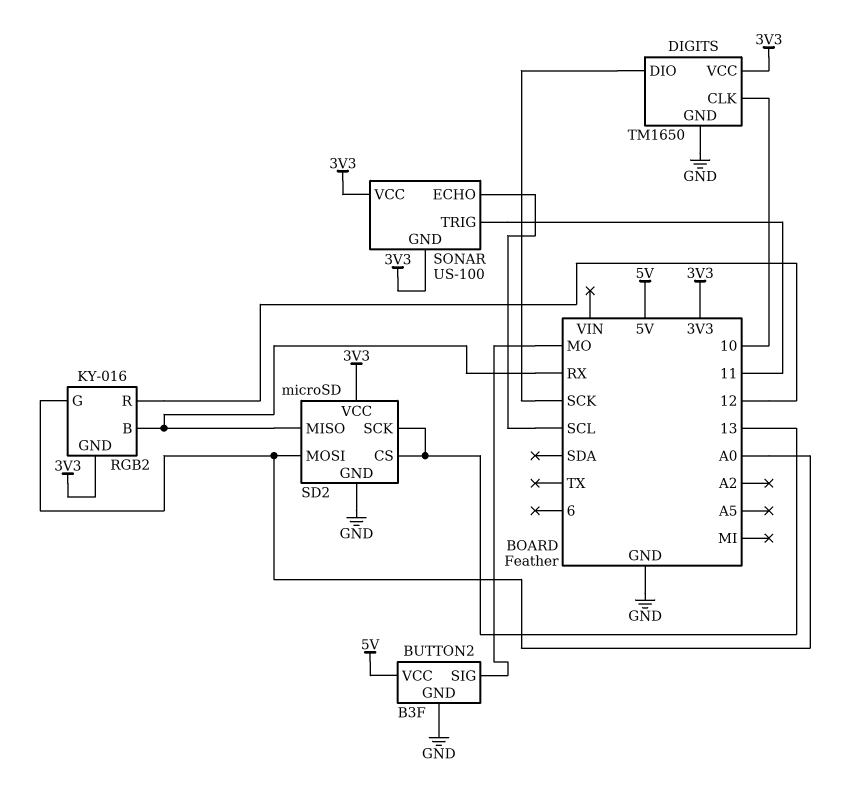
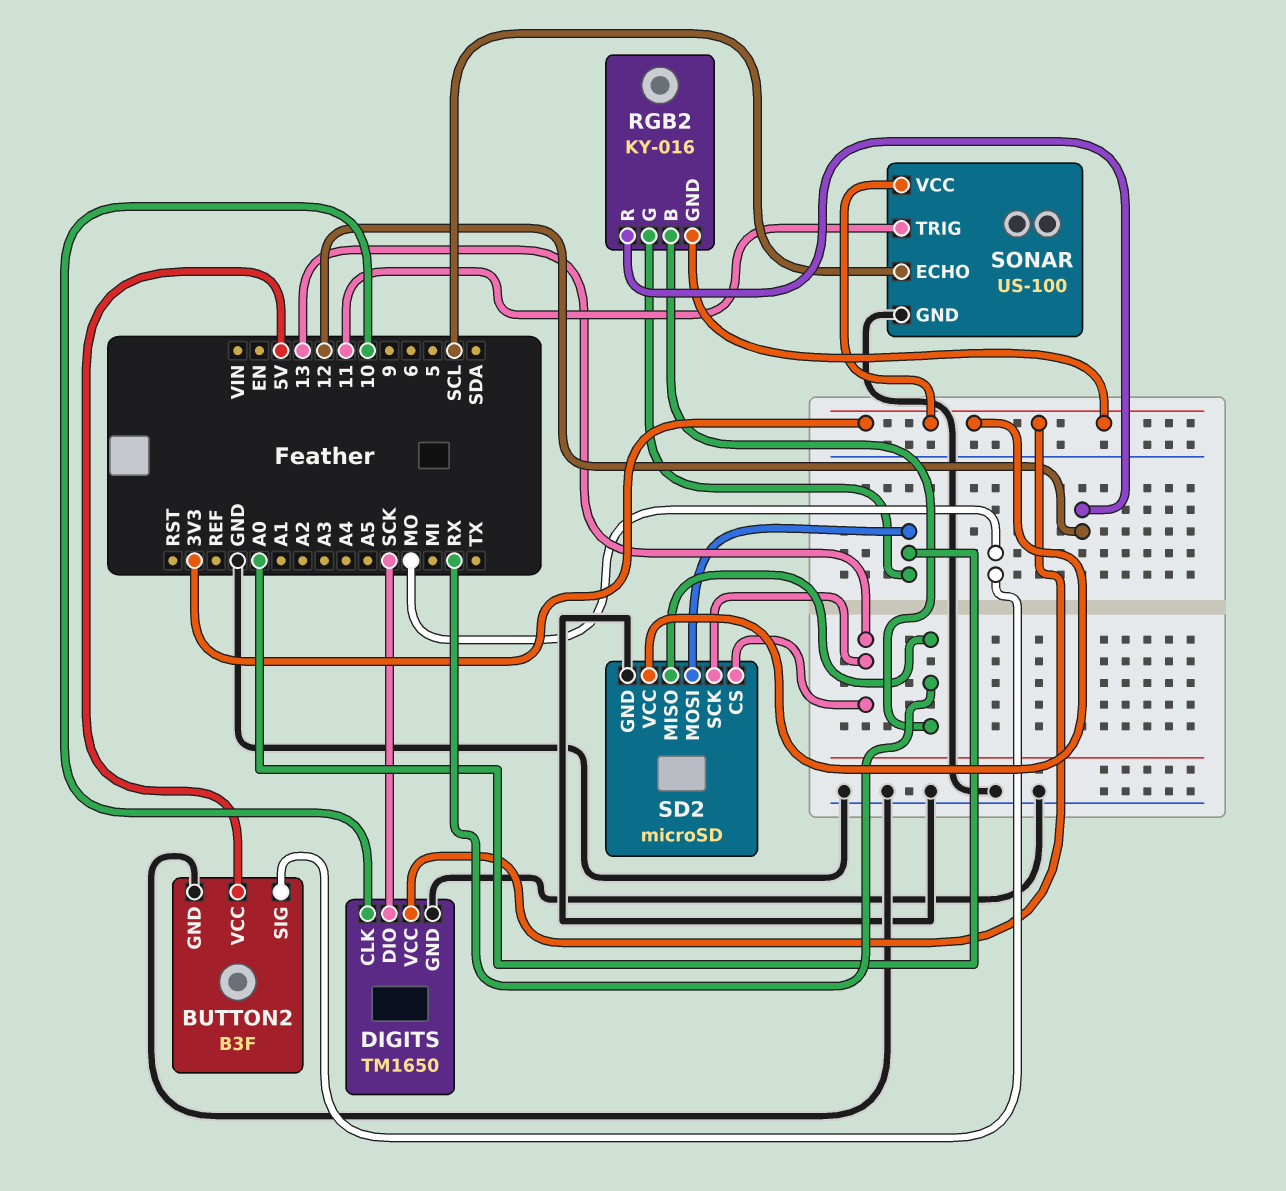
SONAR pin GND: 3V3 -> GND

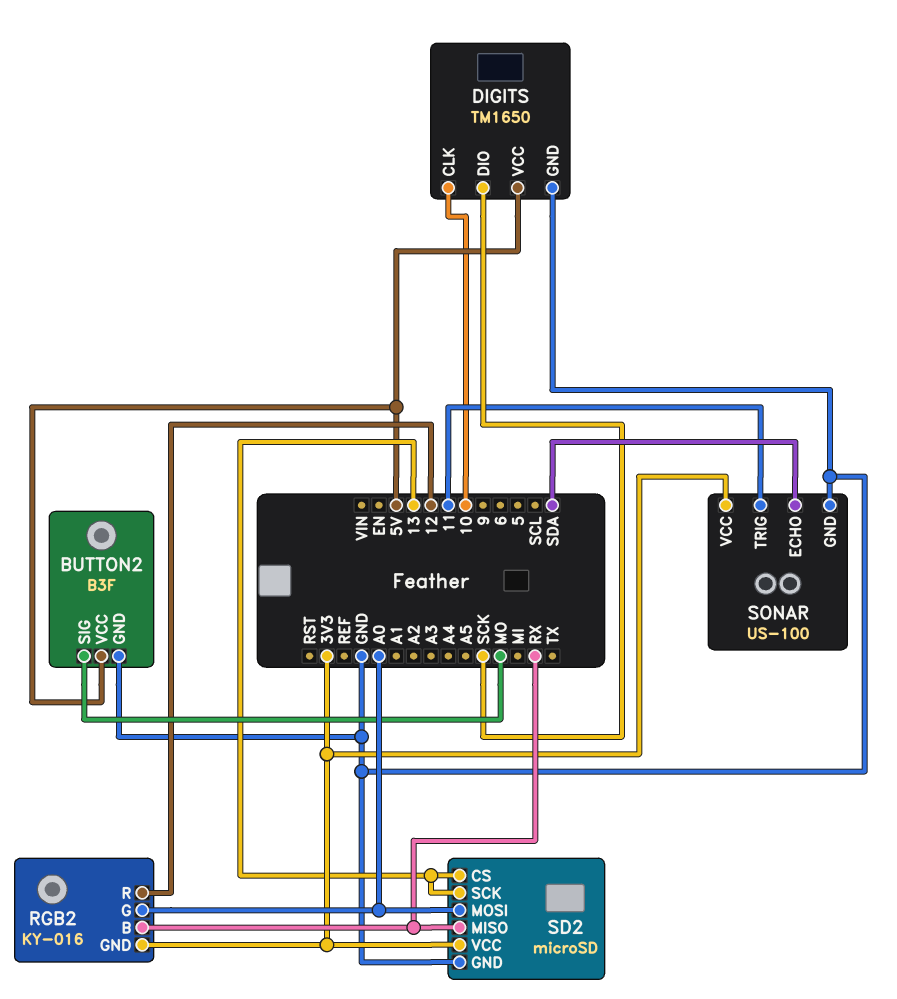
DIGITS pin VCC: 3V3 -> 5V
SONAR pin ECHO: SCL -> SDA

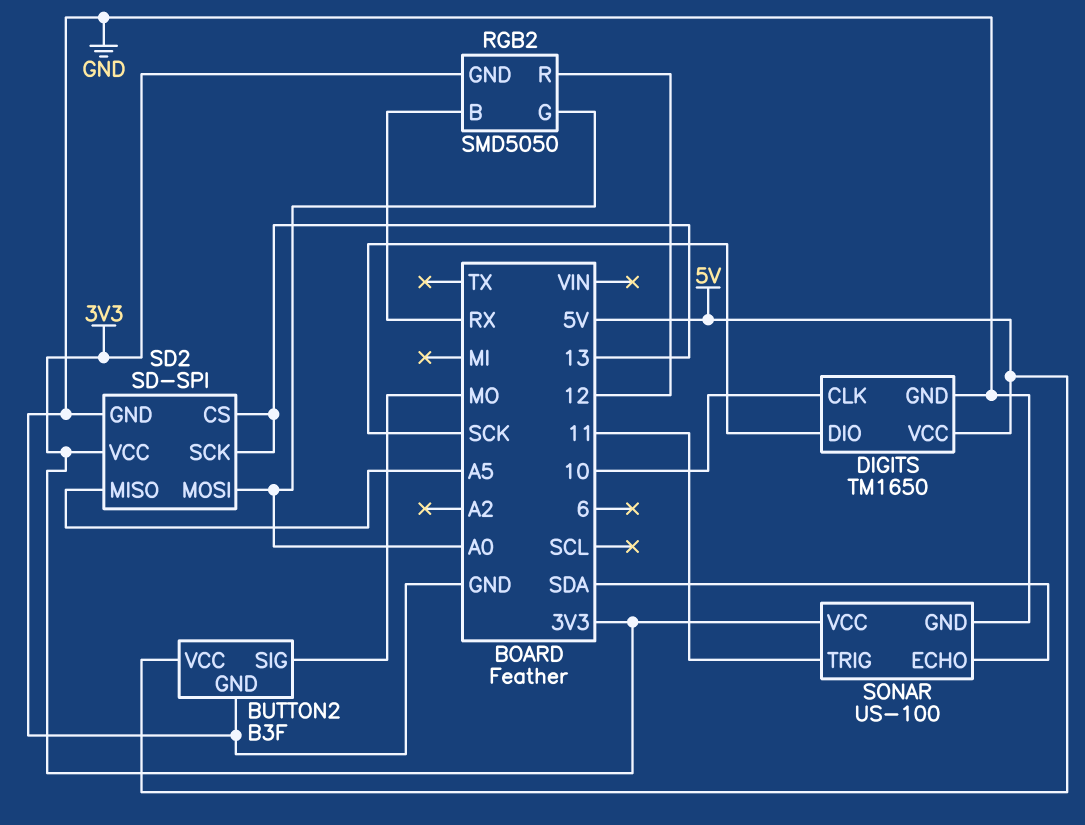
RGB2: KY-016 -> SMD5050
SD2: microSD -> SD-SPI
SD2 pin MISO: RX -> A5

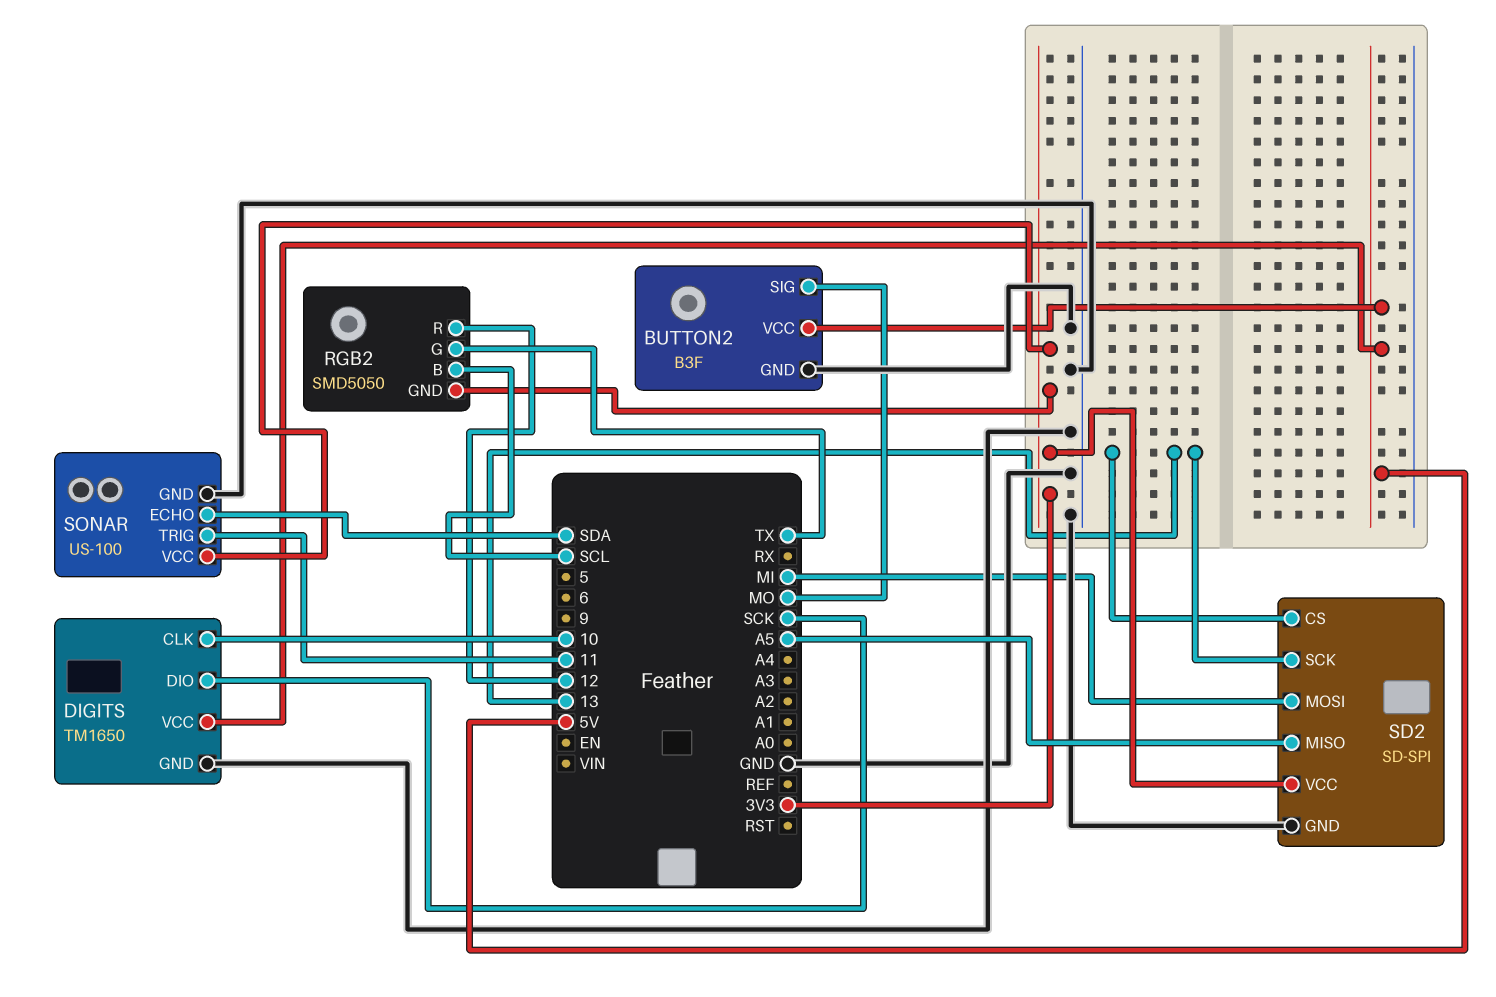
RGB2 pin B: RX -> SCL
RGB2 pin G: A0 -> TX
SD2 pin MOSI: A0 -> MI

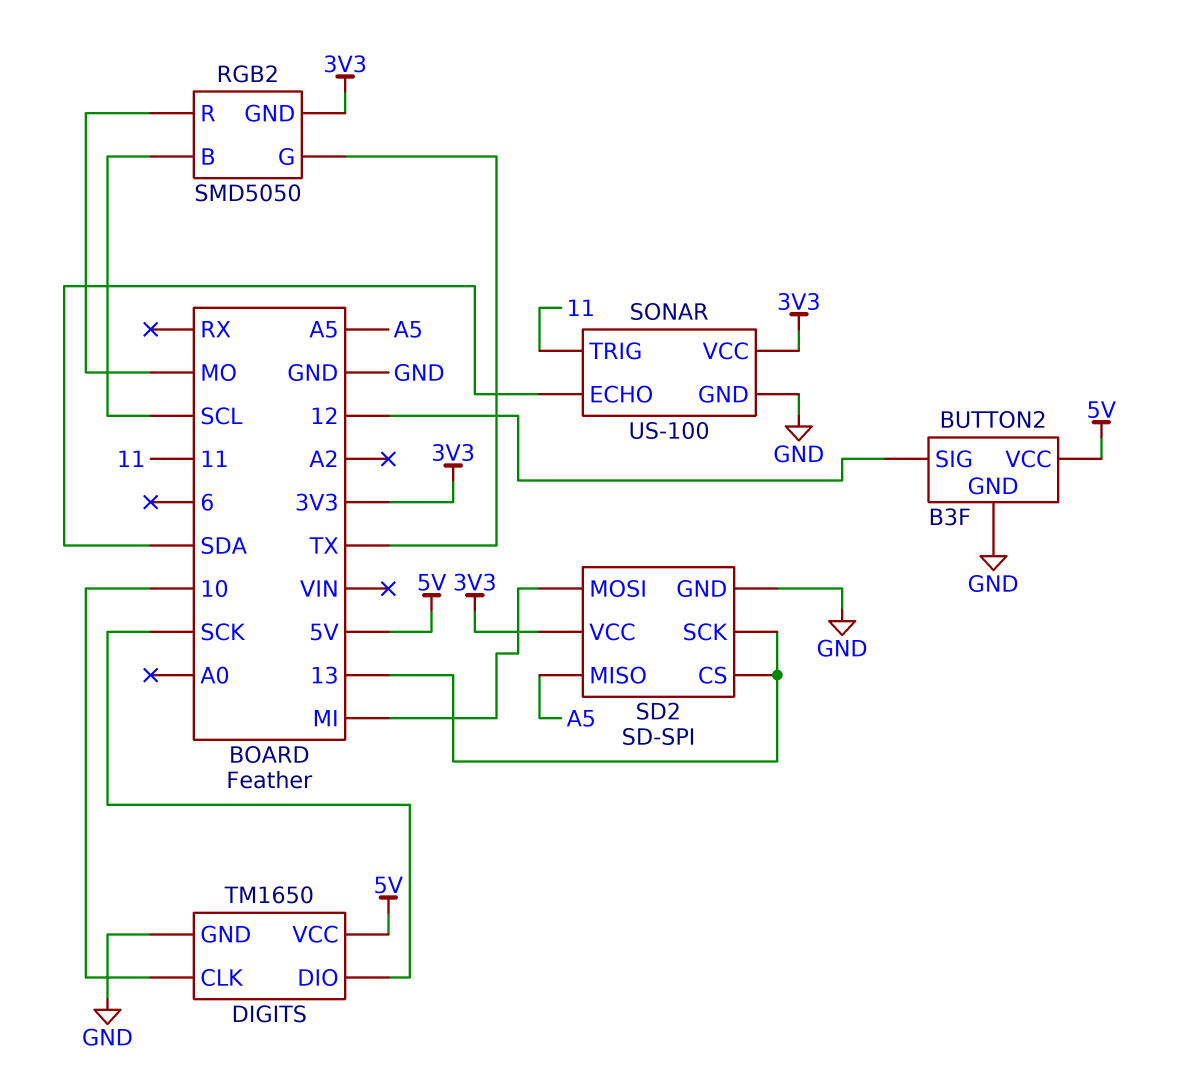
BUTTON2 pin SIG: MO -> 12
RGB2 pin R: 12 -> MO

